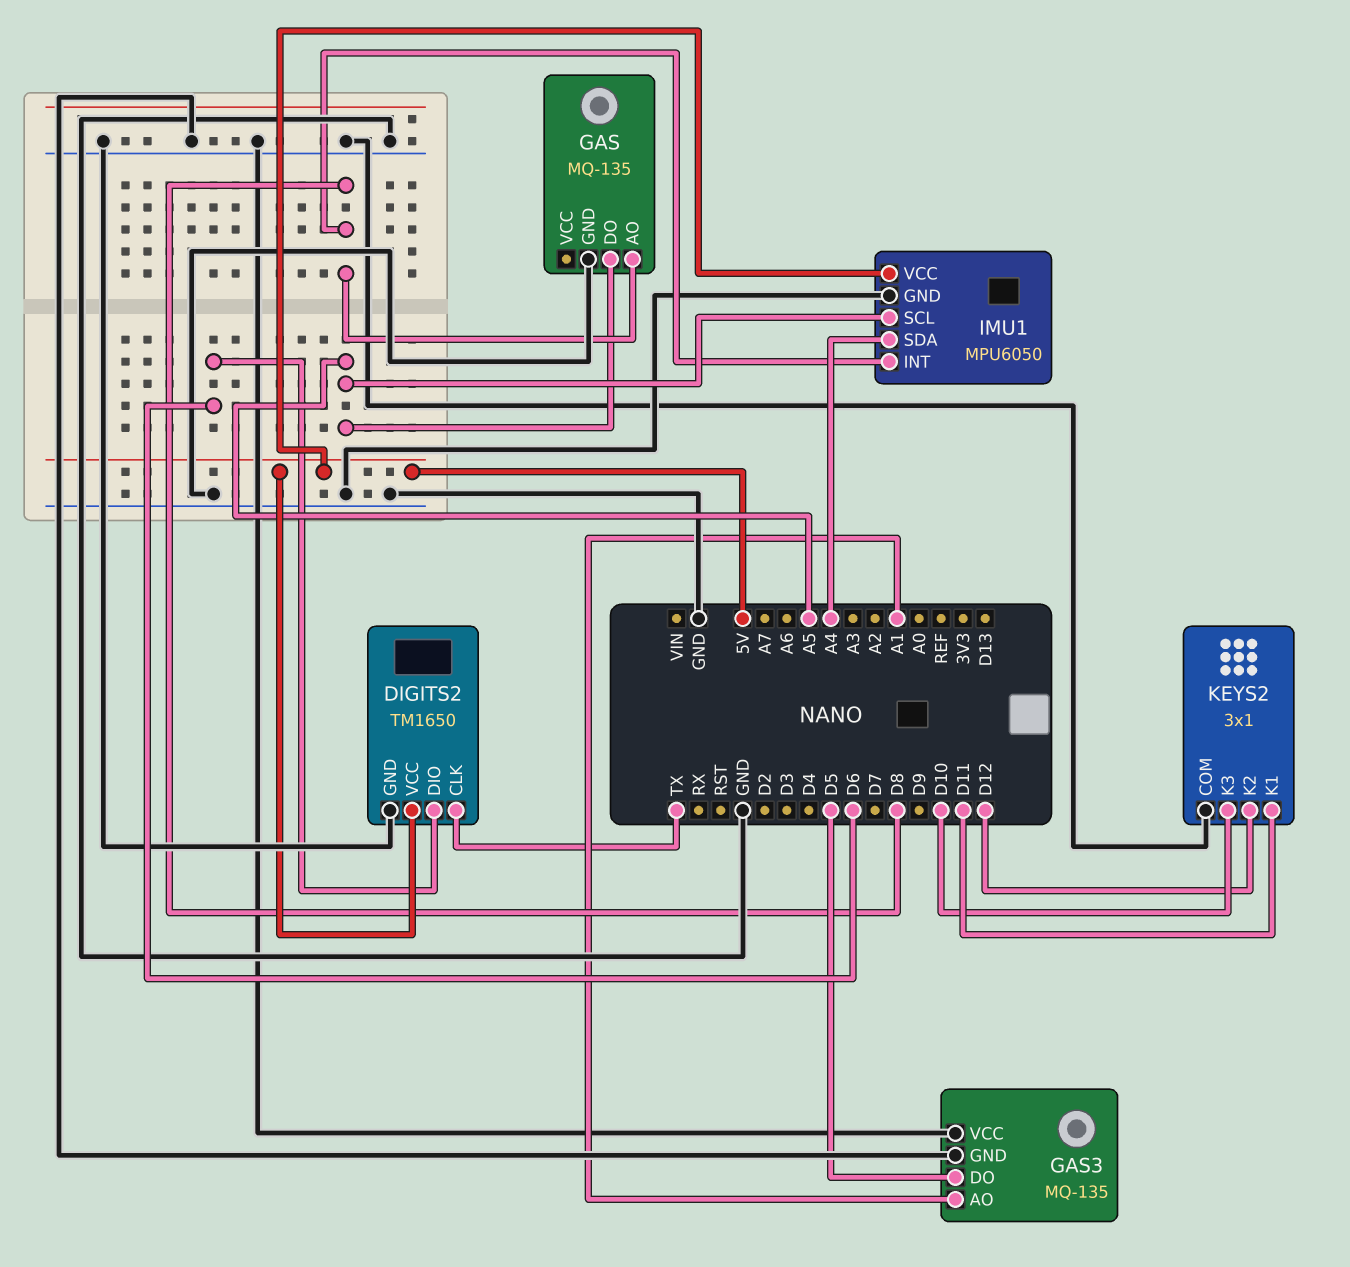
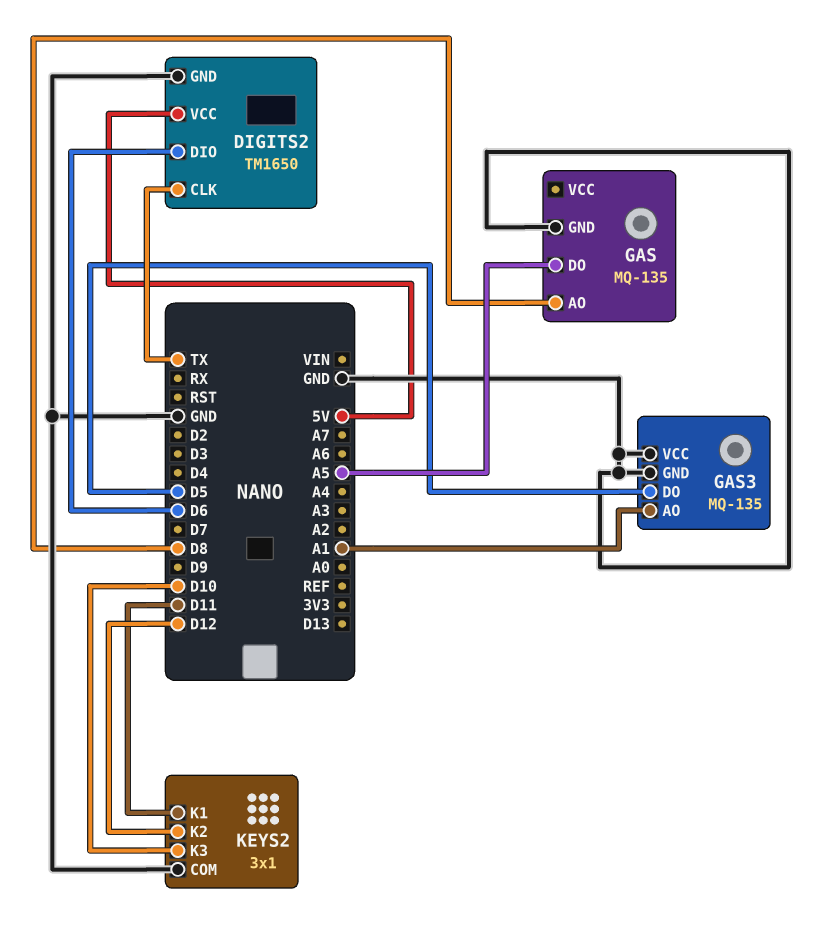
IMU1: MPU6050 -> none
IMU1 pin GND: GND -> none
IMU1 pin INT: D8 -> none
IMU1 pin SCL: A5 -> none
IMU1 pin SDA: A4 -> none
IMU1 pin VCC: 5V -> none

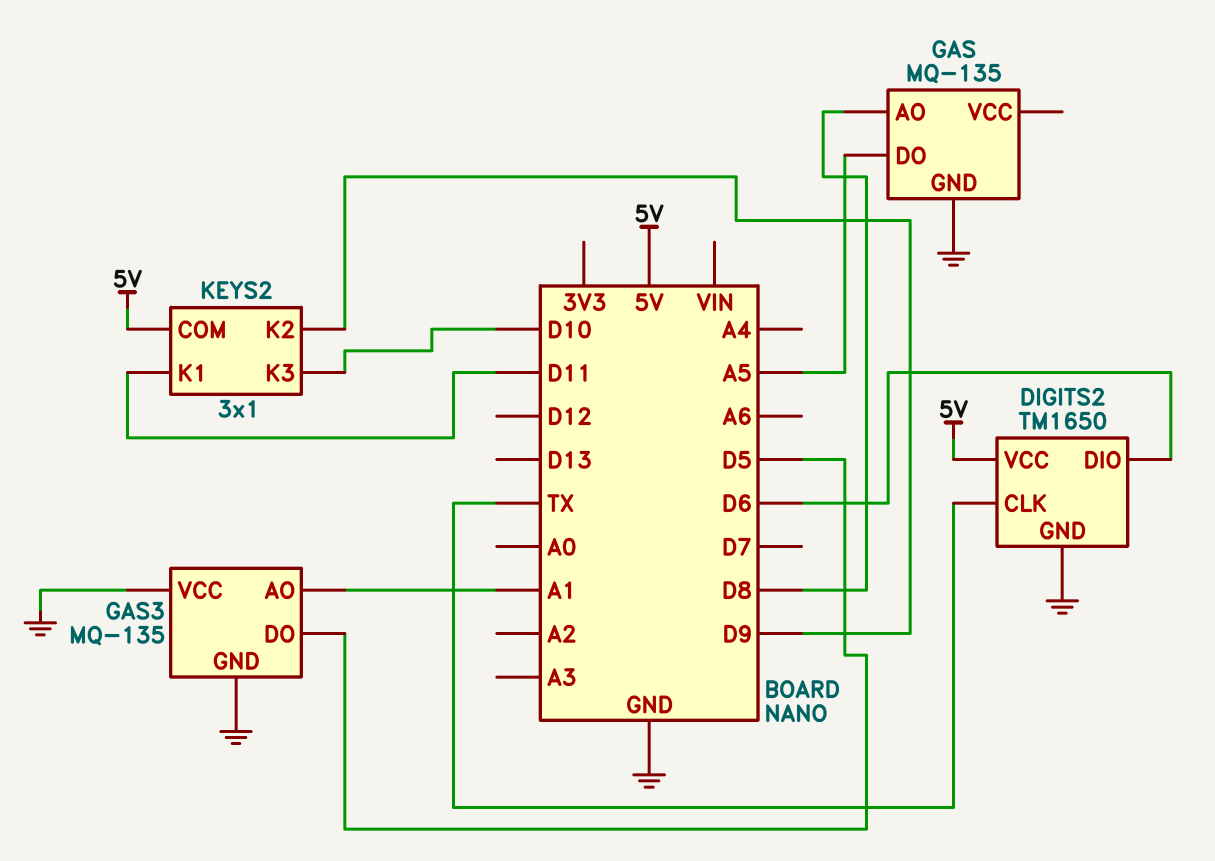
KEYS2 pin COM: GND -> 5V
KEYS2 pin K2: D12 -> D9

